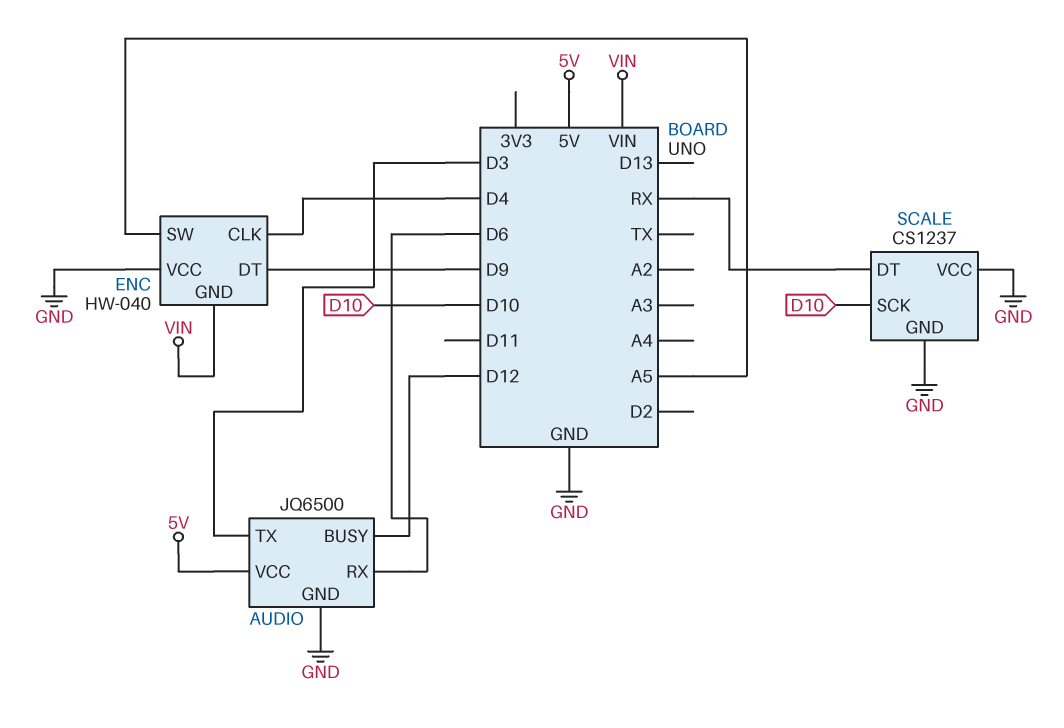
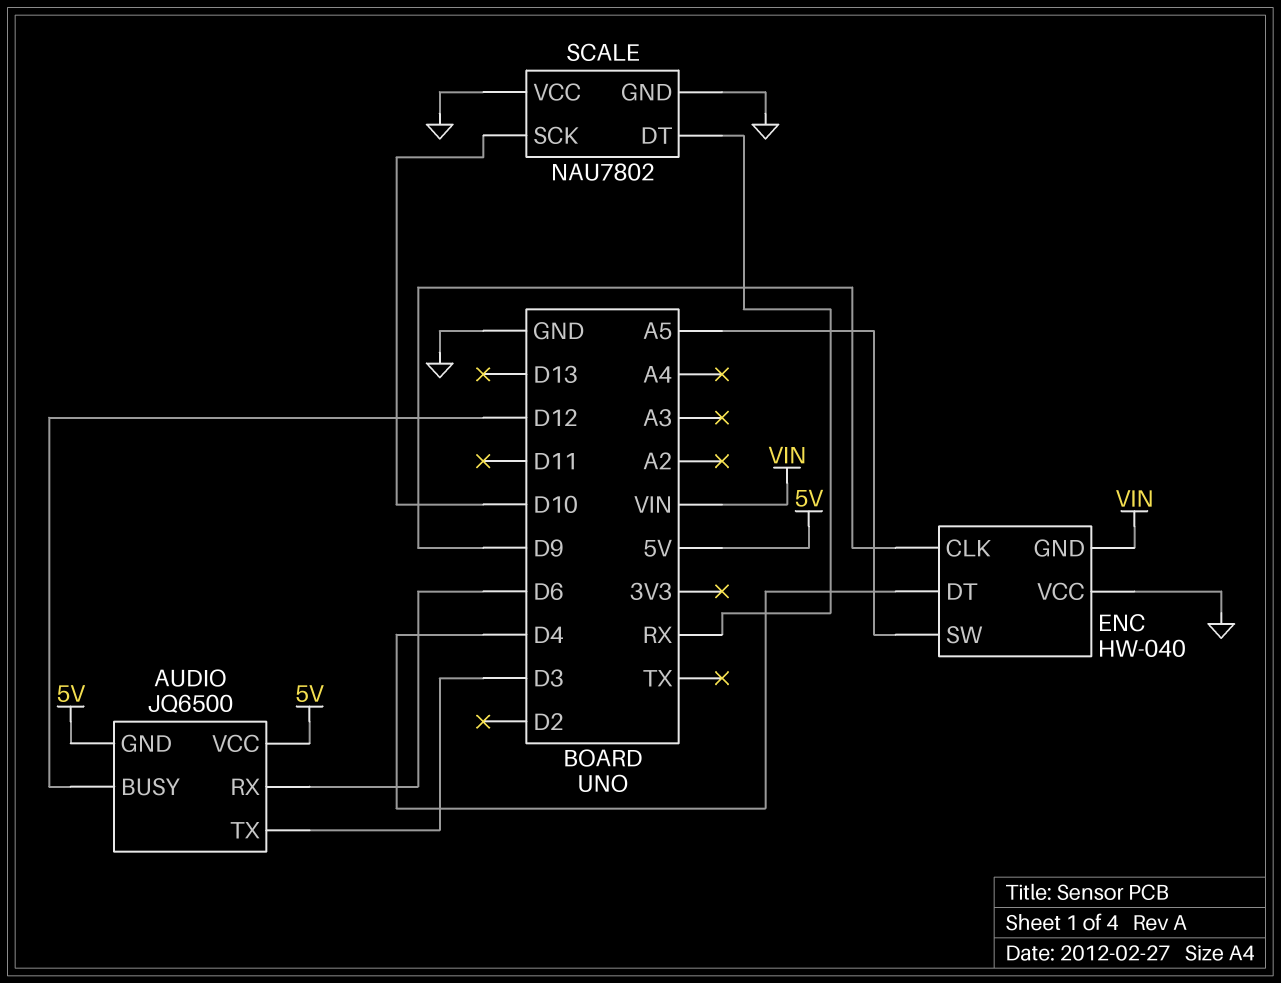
AUDIO pin GND: GND -> 5V
ENC pin CLK: D4 -> D9
ENC pin DT: D9 -> D4
SCALE: CS1237 -> NAU7802

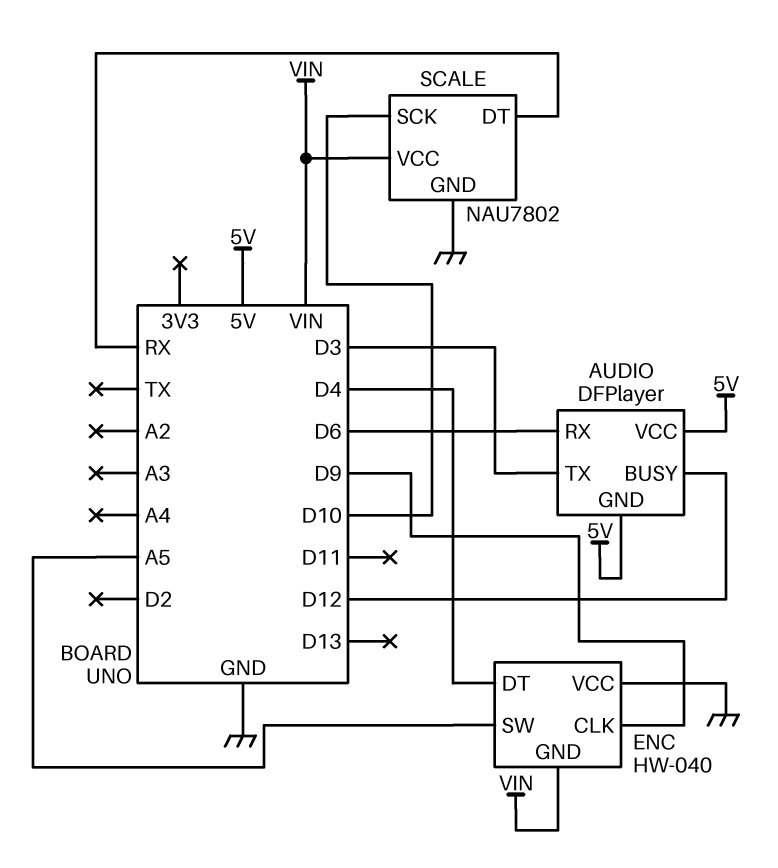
AUDIO: JQ6500 -> DFPlayer
SCALE pin VCC: GND -> VIN

